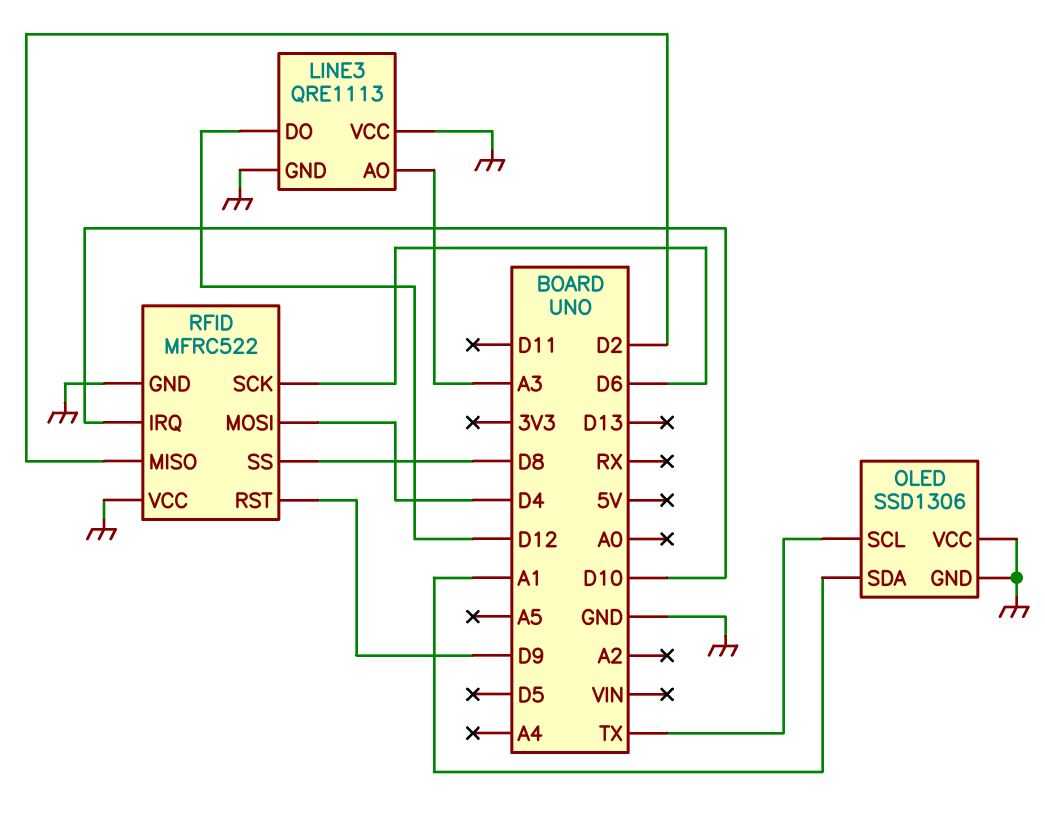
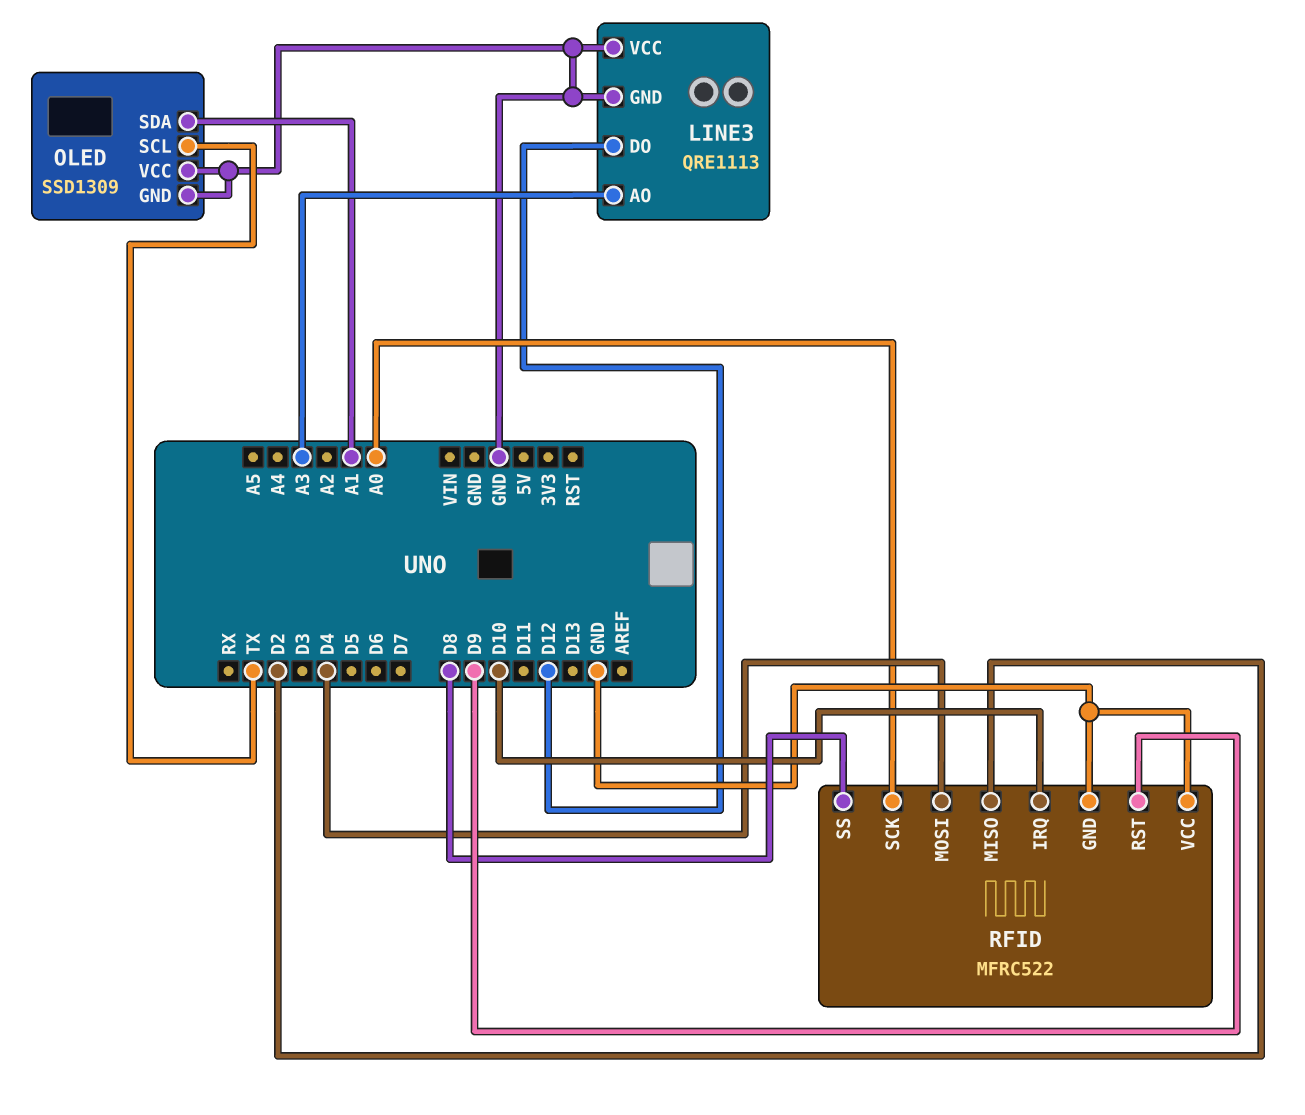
OLED: SSD1306 -> SSD1309
RFID pin SCK: D6 -> A0

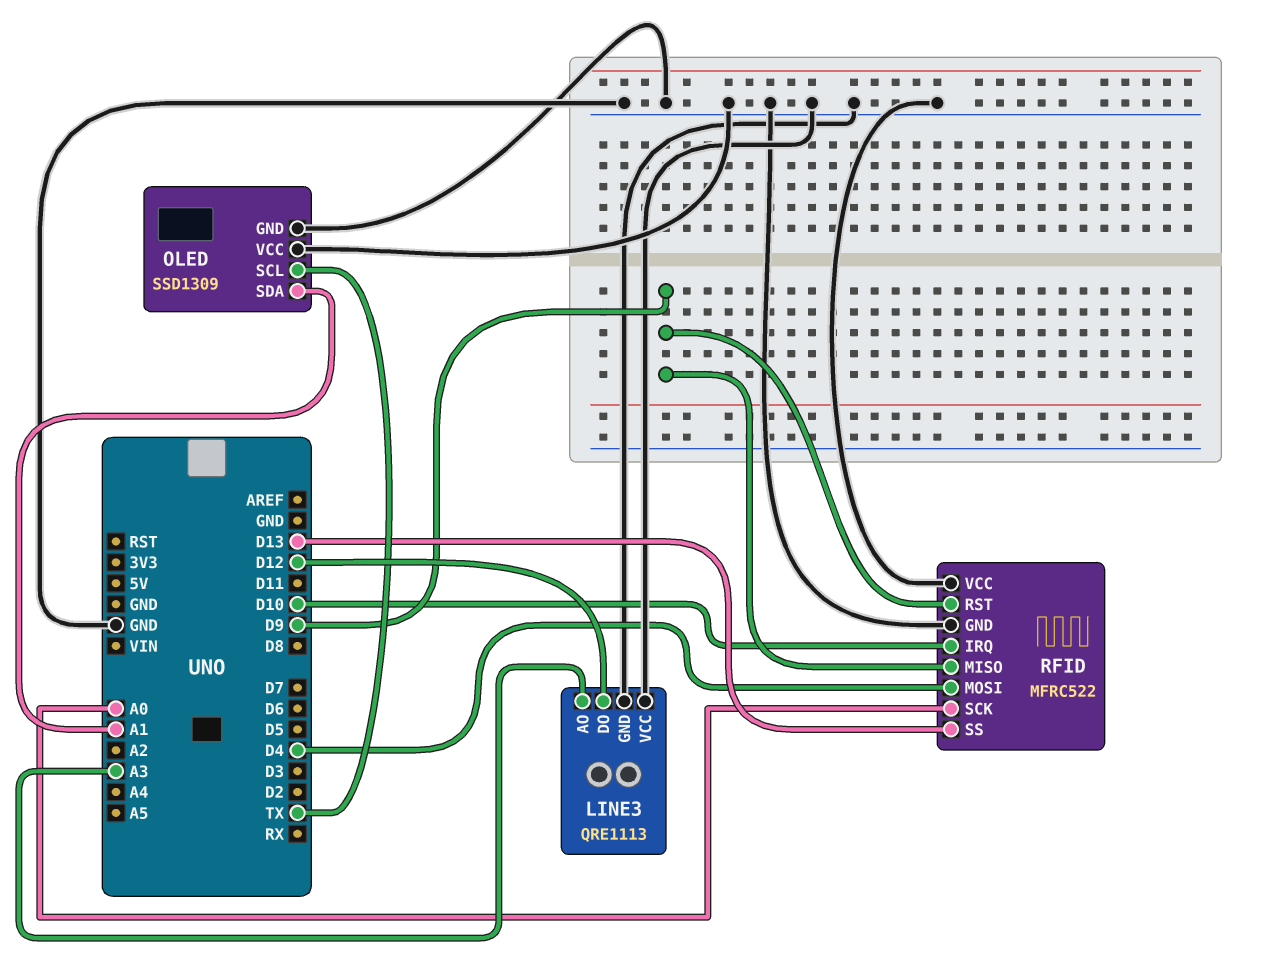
RFID pin MISO: D2 -> D9
RFID pin SS: D8 -> D13

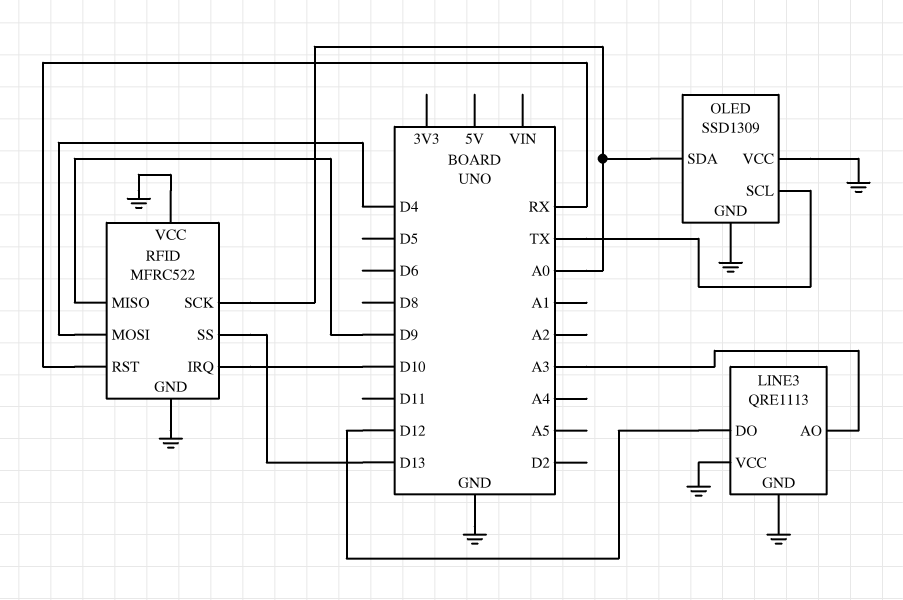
OLED pin SDA: A1 -> A0
RFID pin RST: D9 -> RX

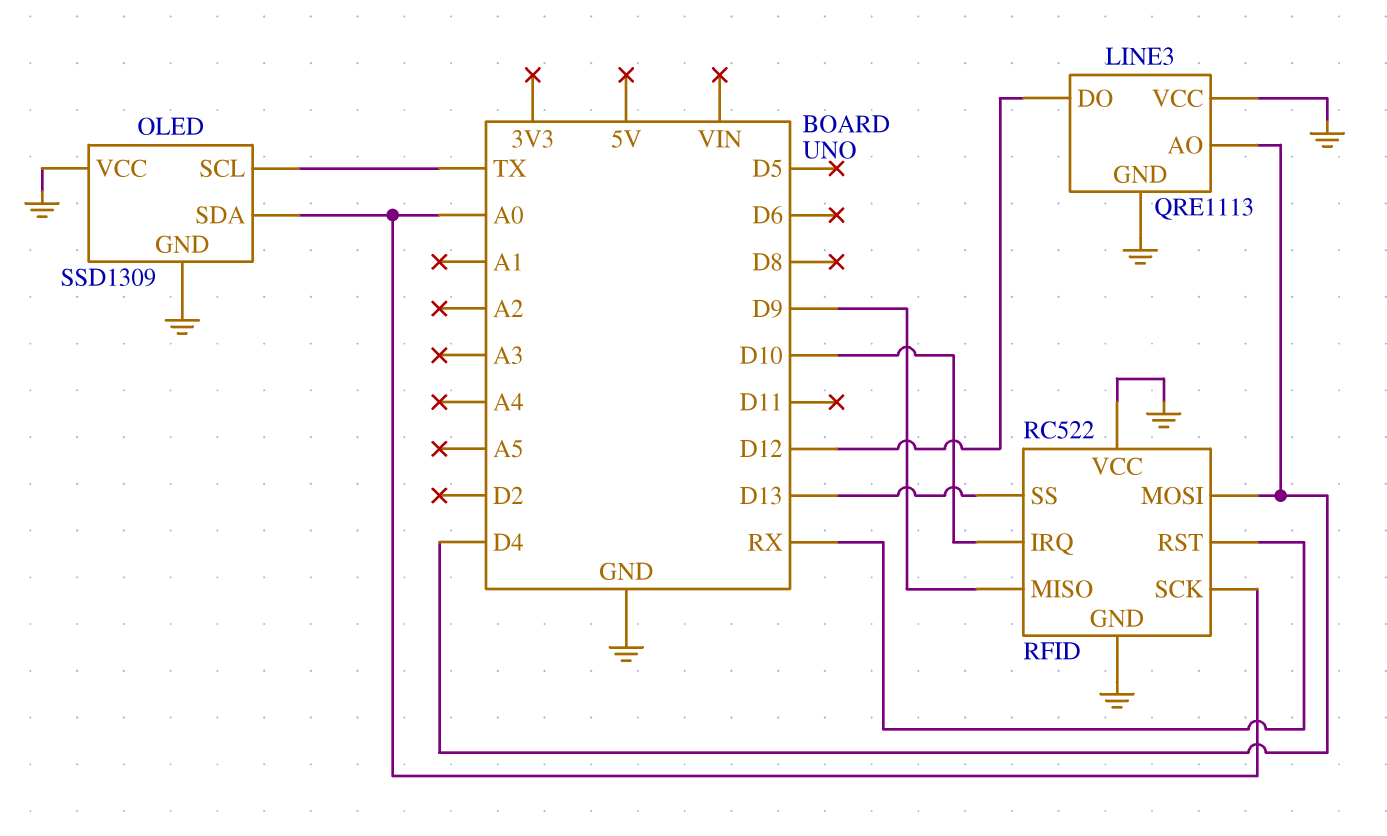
LINE3 pin AO: A3 -> D4
RFID: MFRC522 -> RC522

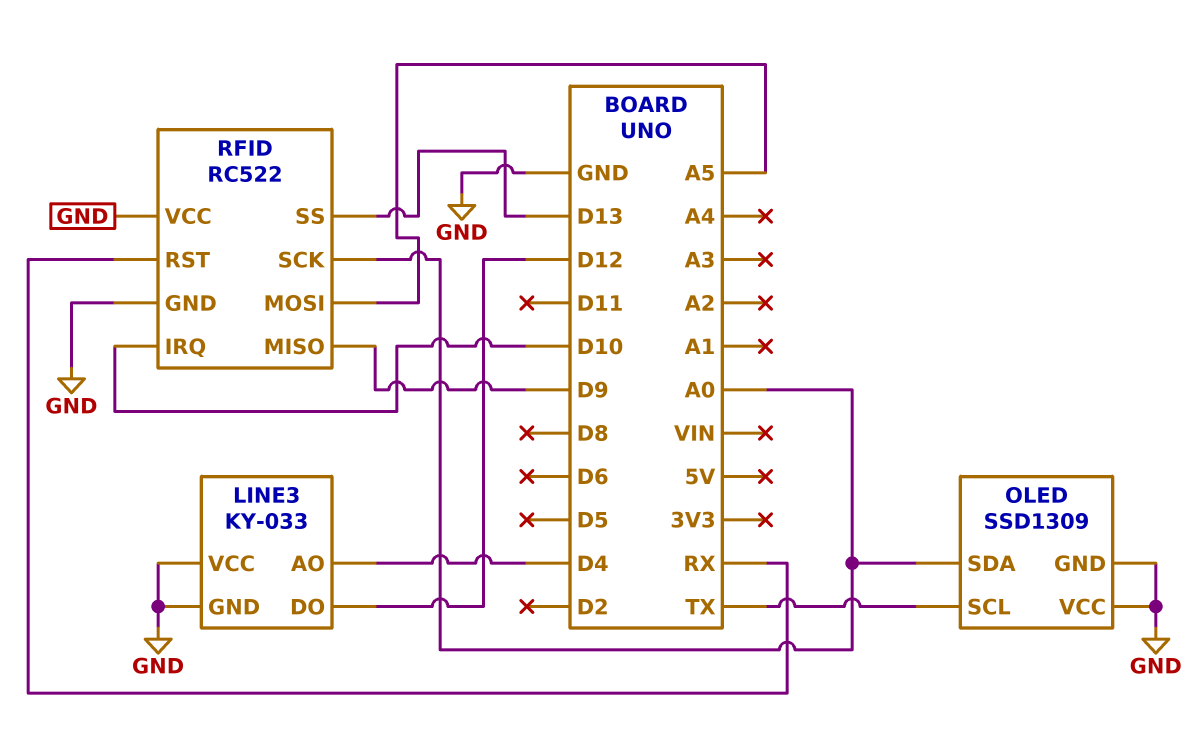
LINE3: QRE1113 -> KY-033
RFID pin MOSI: D4 -> A5

